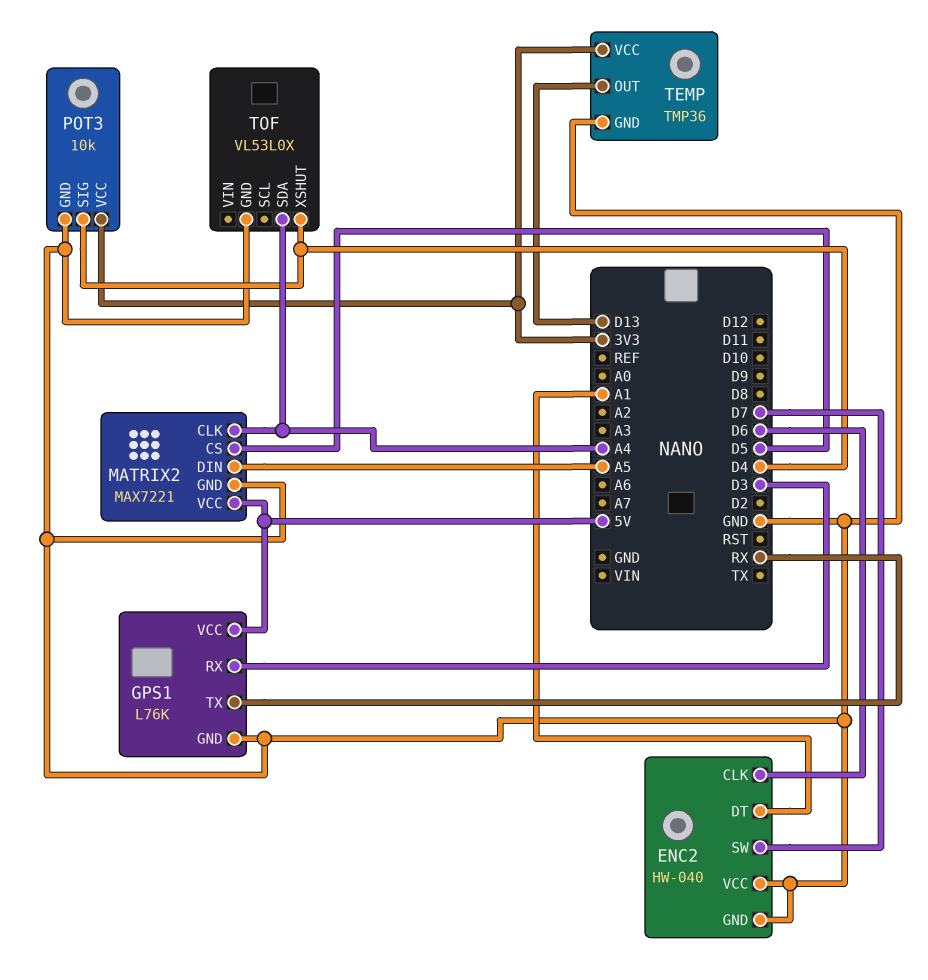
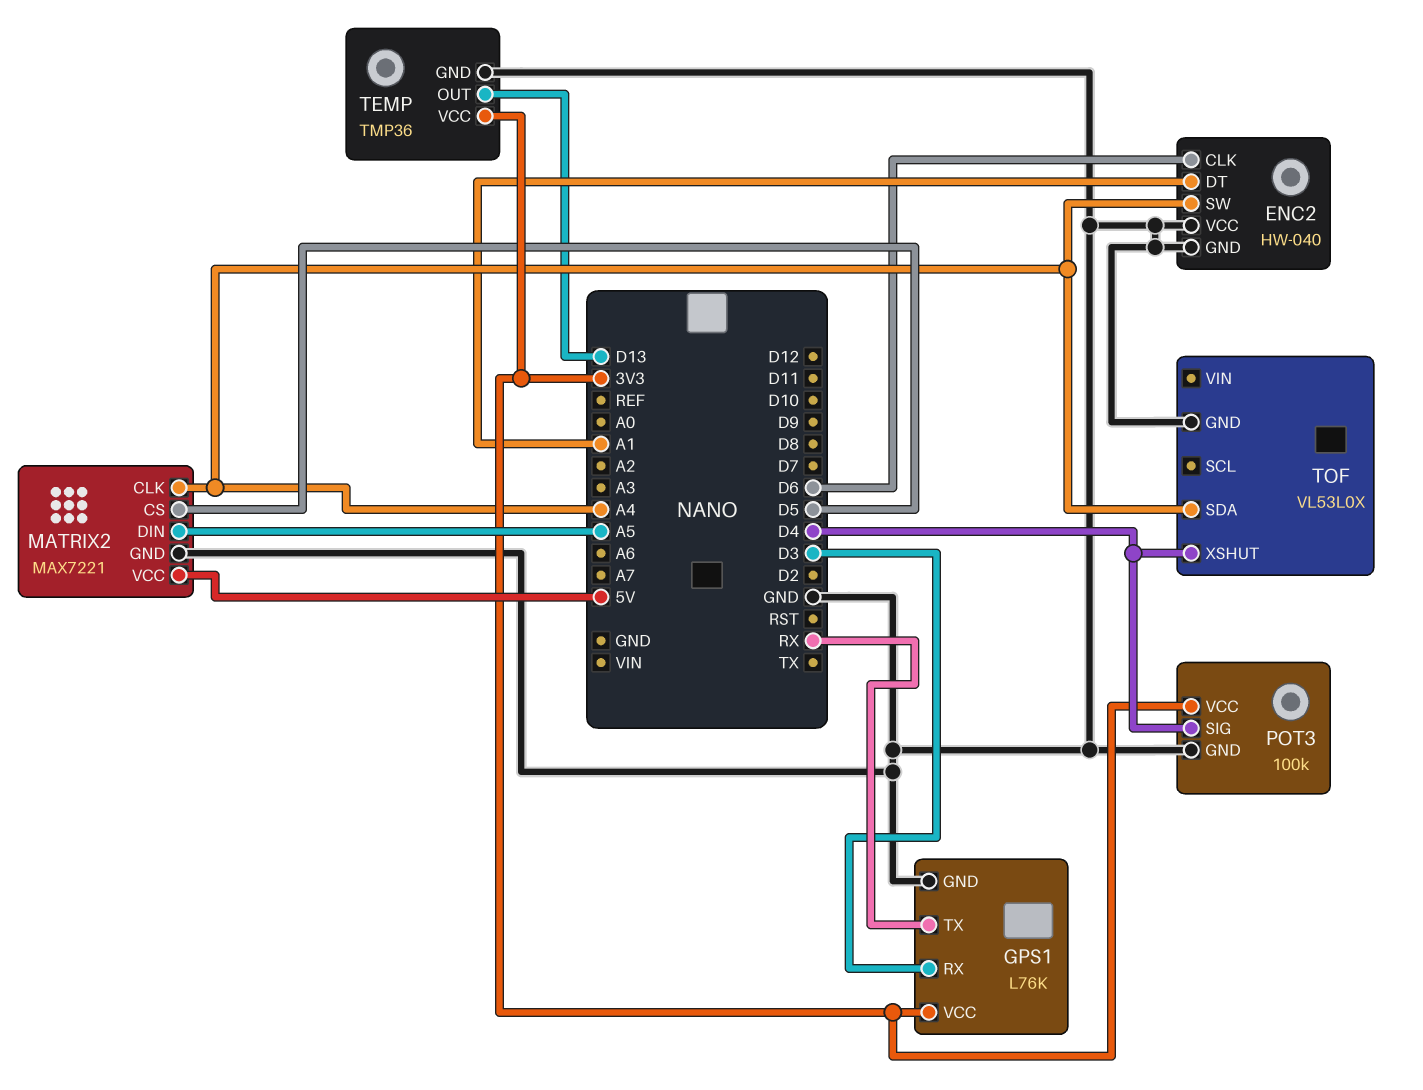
ENC2 pin SW: D7 -> A4
GPS1 pin VCC: 5V -> 3V3
POT3: 10k -> 100k

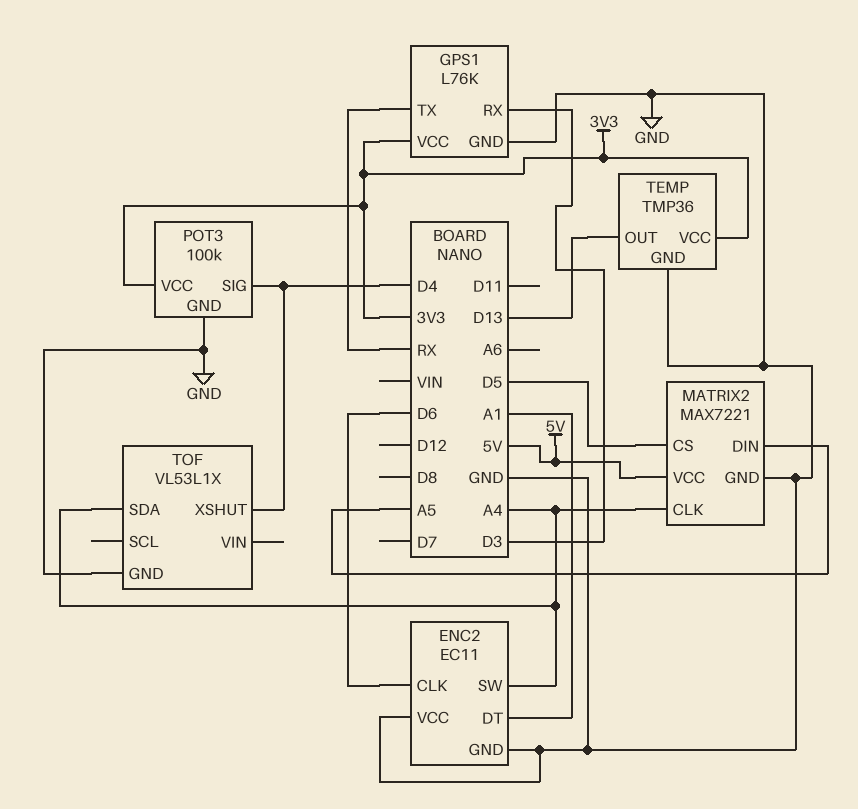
ENC2: HW-040 -> EC11
TOF: VL53L0X -> VL53L1X

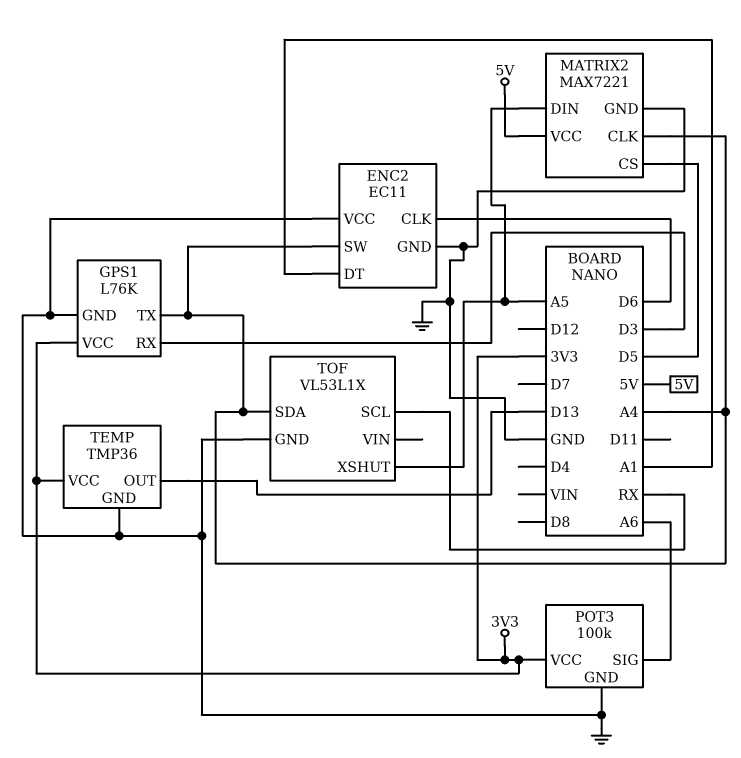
GPS1 pin TX: RX -> A4
POT3 pin SIG: D4 -> A6
TOF pin SCL: none -> RX
TOF pin XSHUT: D4 -> A5

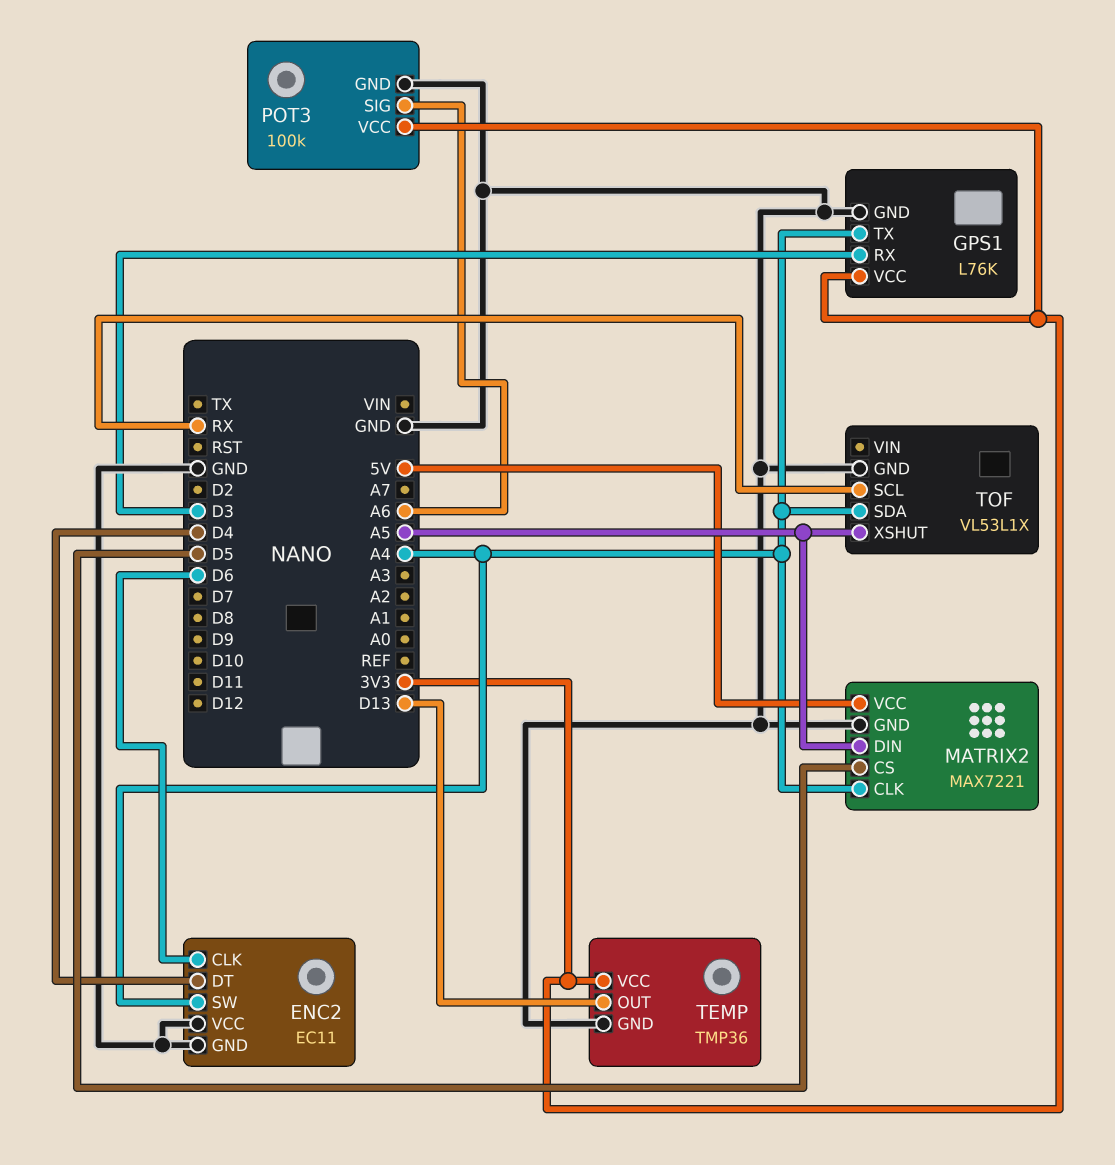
ENC2 pin DT: A1 -> D4

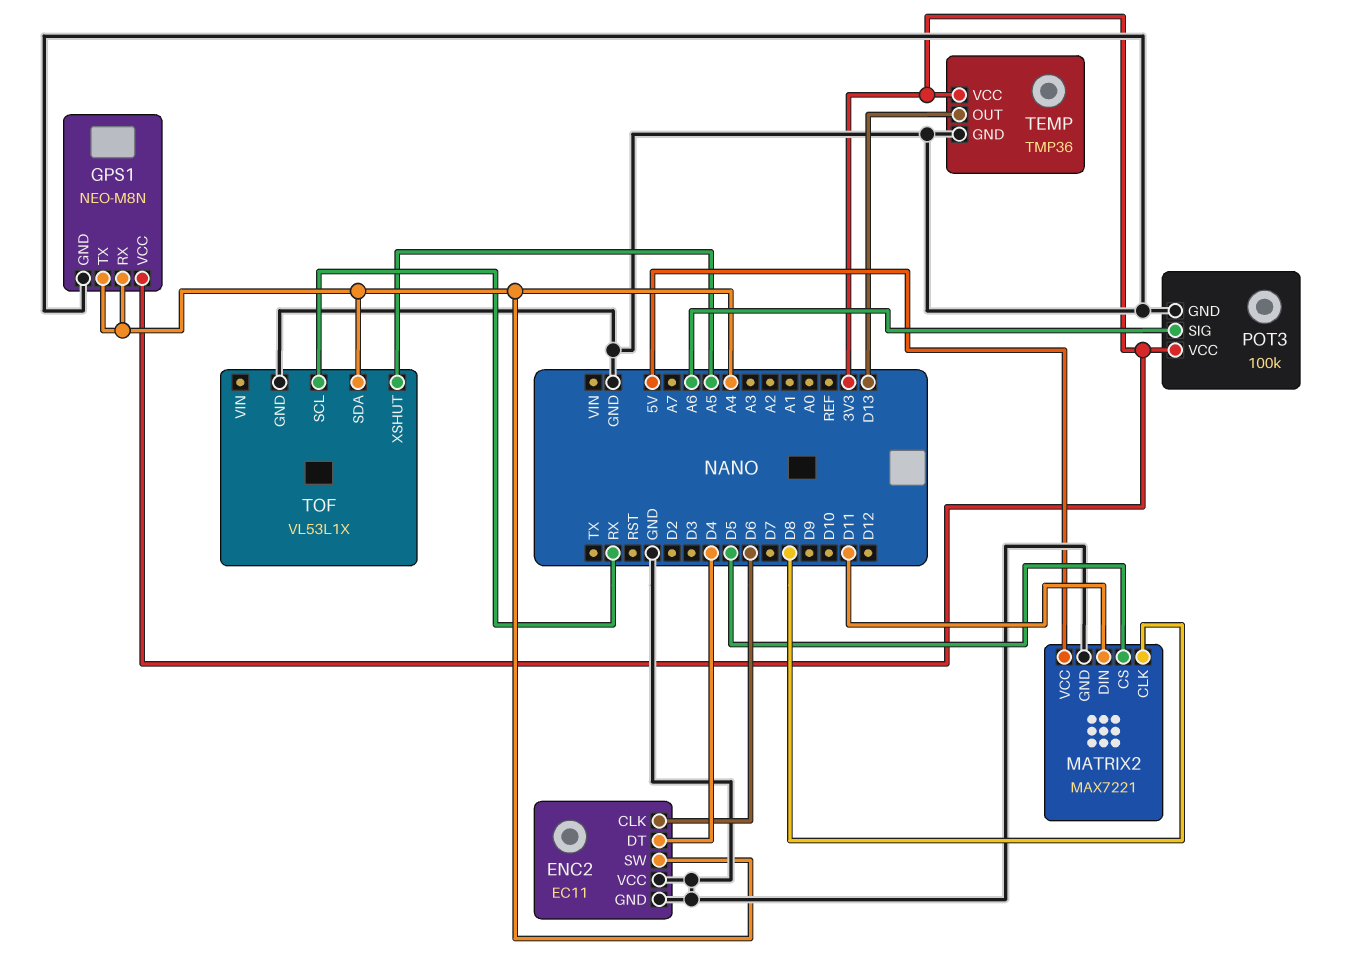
GPS1: L76K -> NEO-M8N
GPS1 pin RX: D3 -> A4
MATRIX2 pin CLK: A4 -> D8
MATRIX2 pin DIN: A5 -> D11

